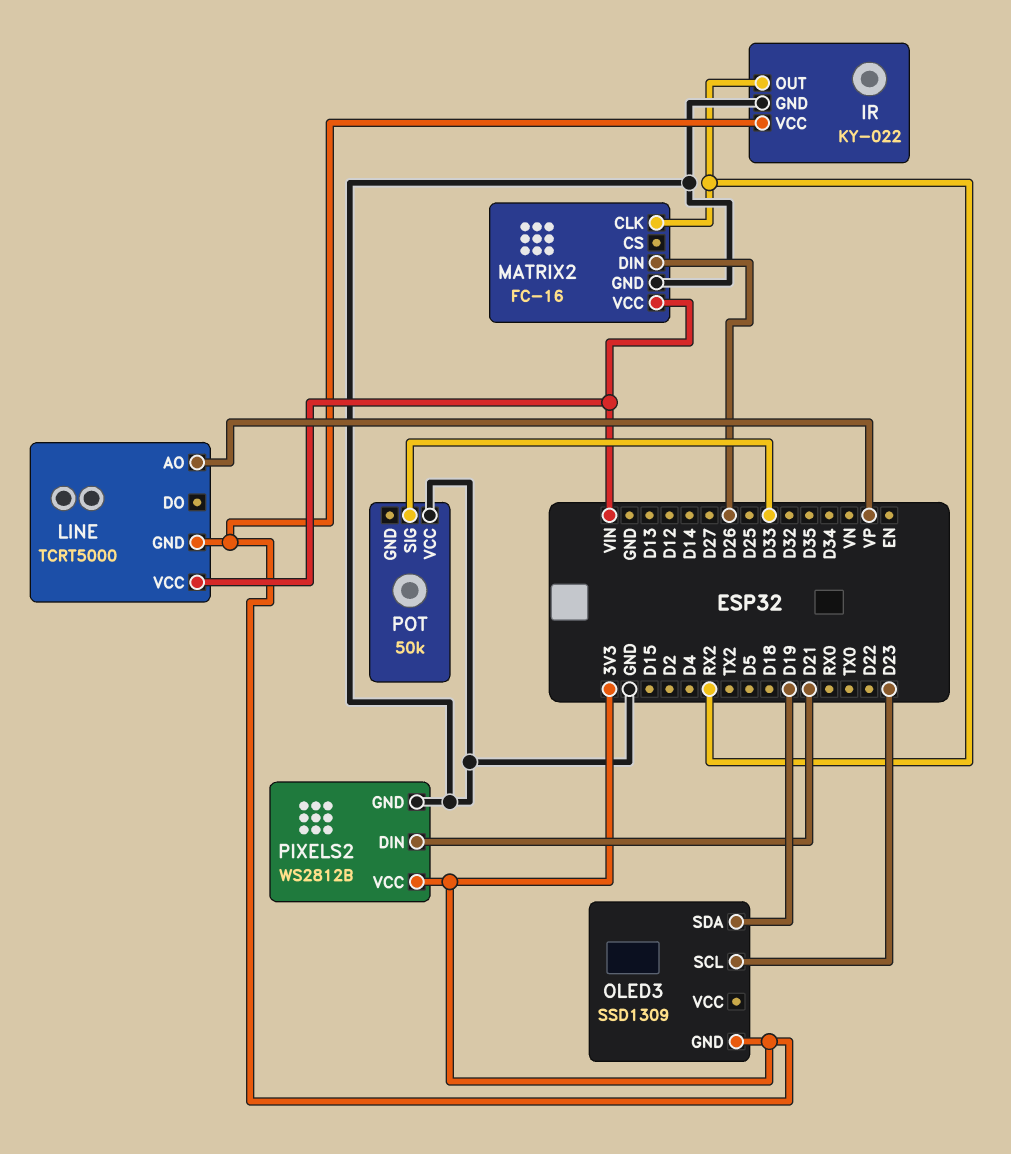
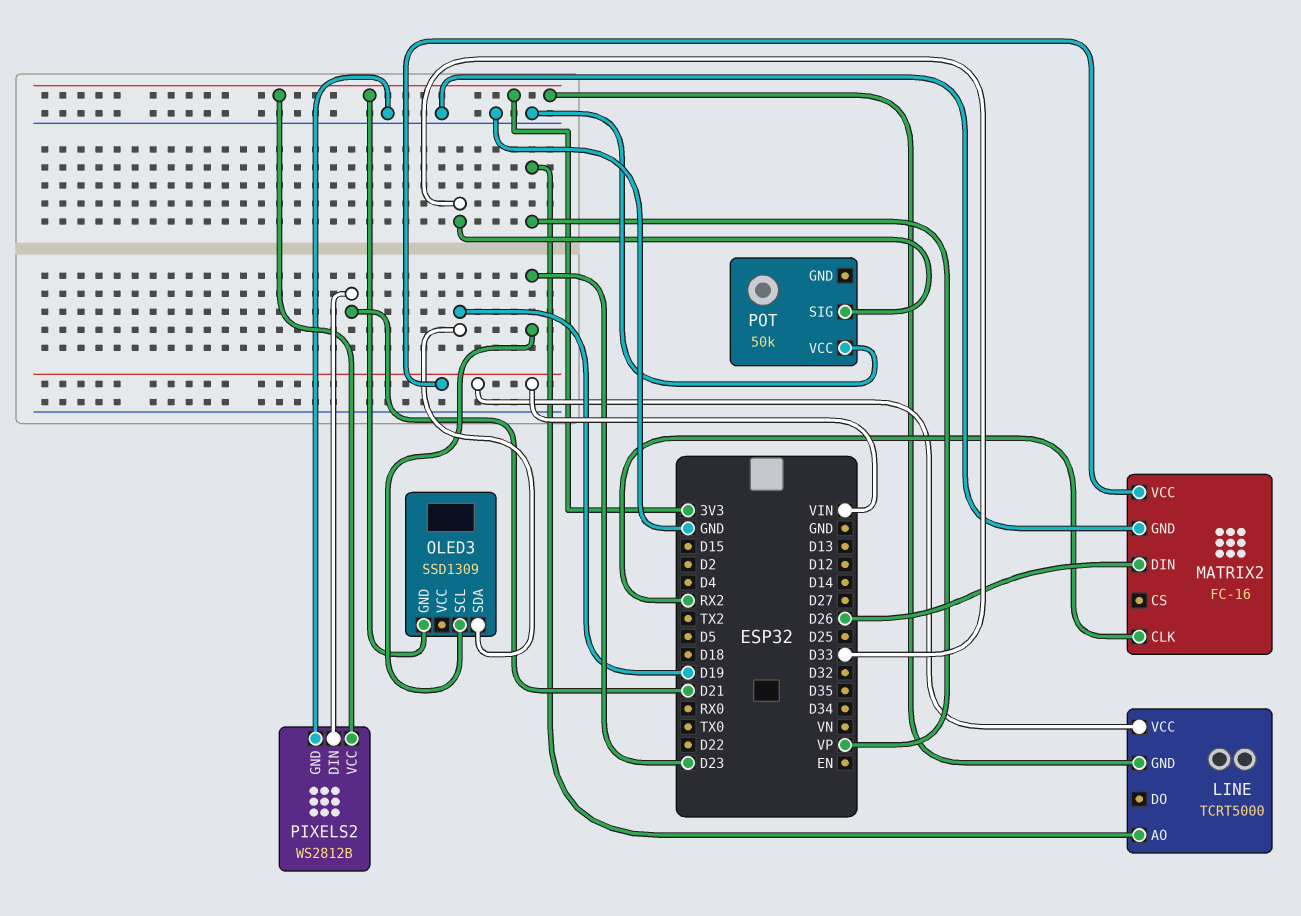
IR: KY-022 -> none
IR pin GND: GND -> none
IR pin OUT: RX2 -> none
IR pin VCC: 3V3 -> none

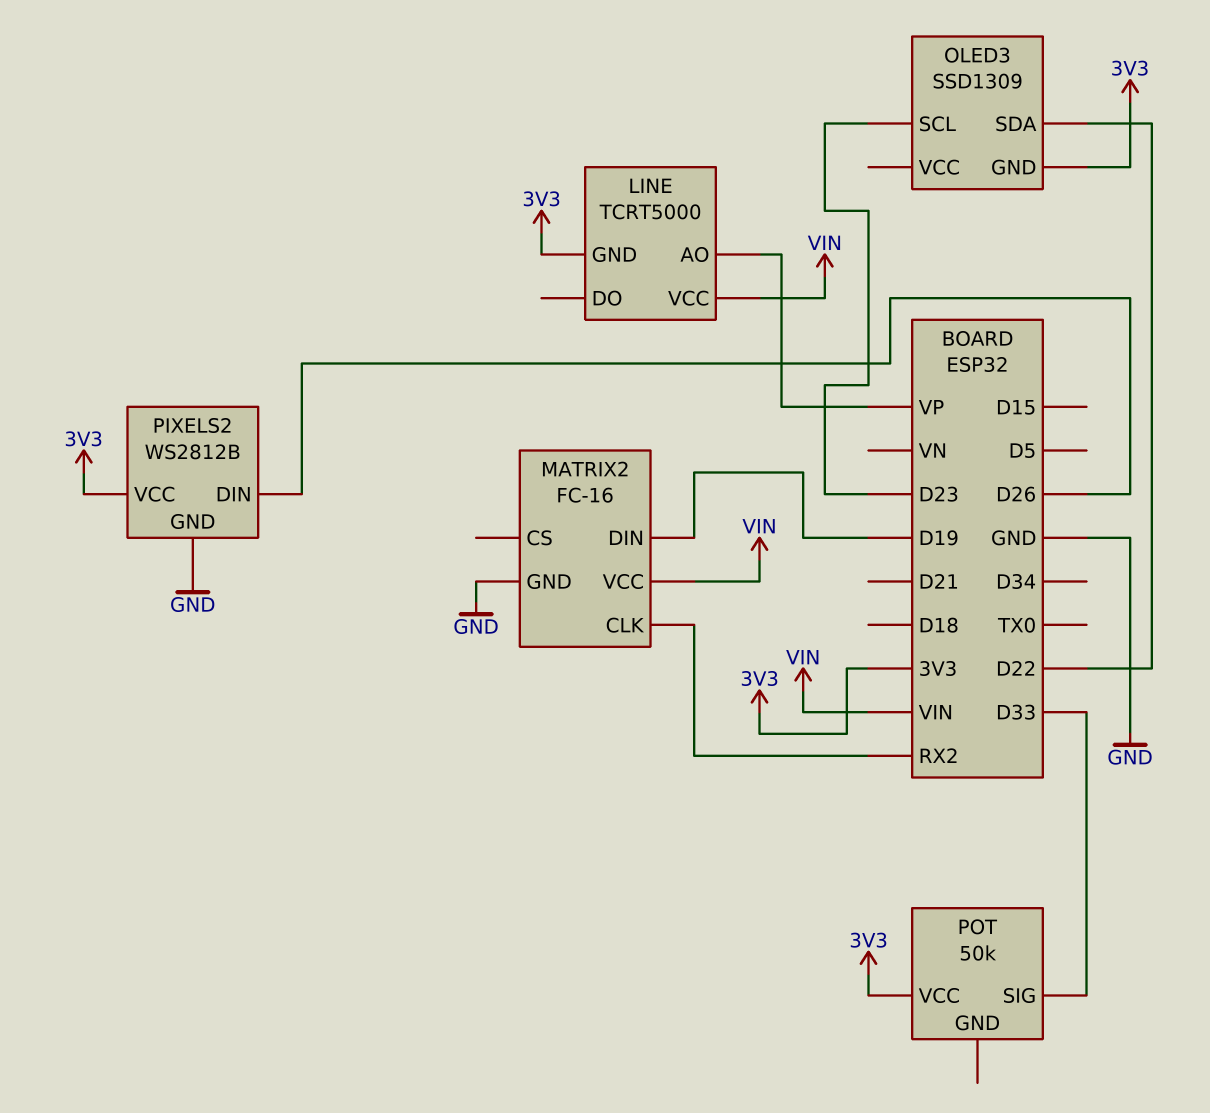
MATRIX2 pin DIN: D26 -> D19
OLED3 pin SDA: D19 -> D22
PIXELS2 pin DIN: D21 -> D26
POT pin VCC: GND -> 3V3

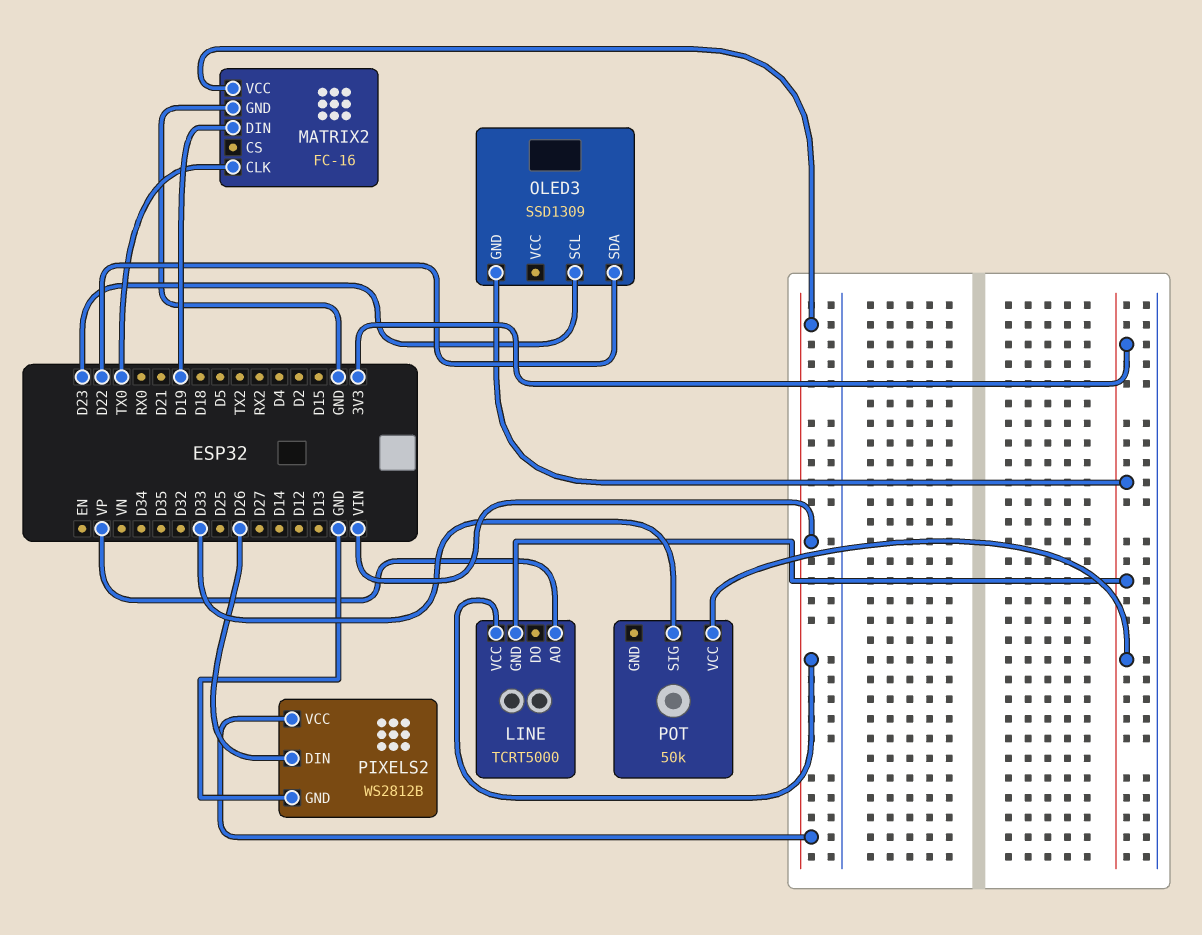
MATRIX2 pin CLK: RX2 -> TX0
PIXELS2 pin VCC: 3V3 -> VIN

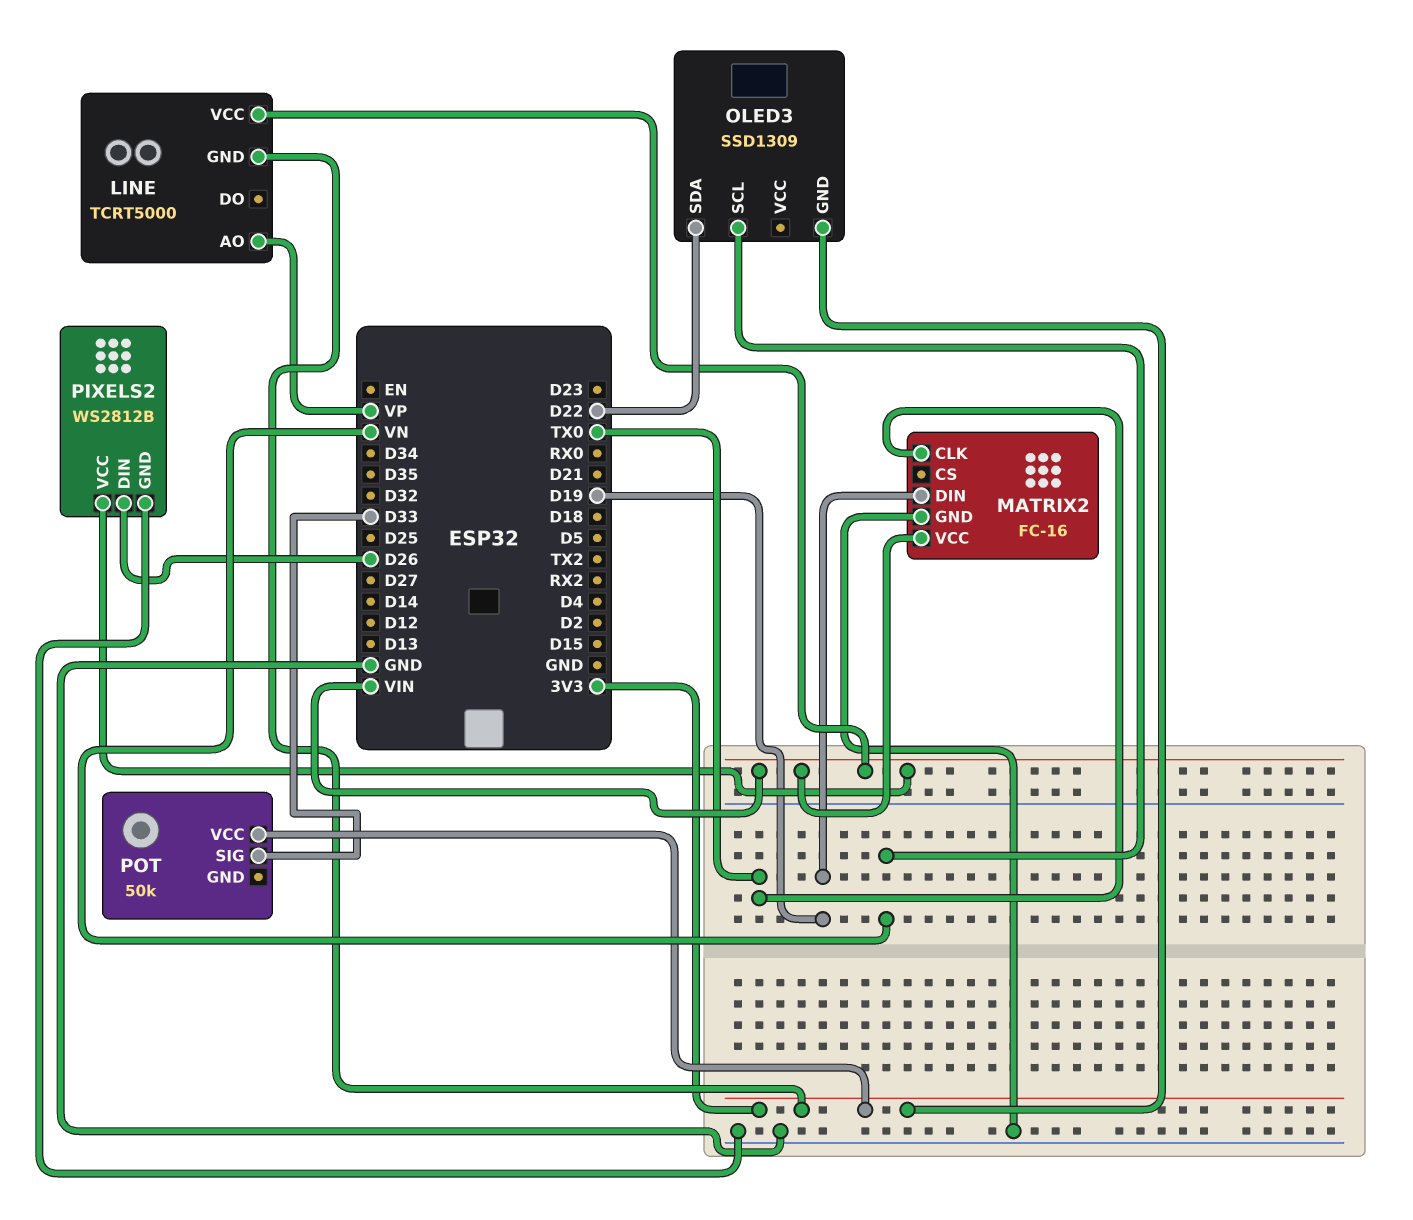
OLED3 pin SCL: D23 -> VN

